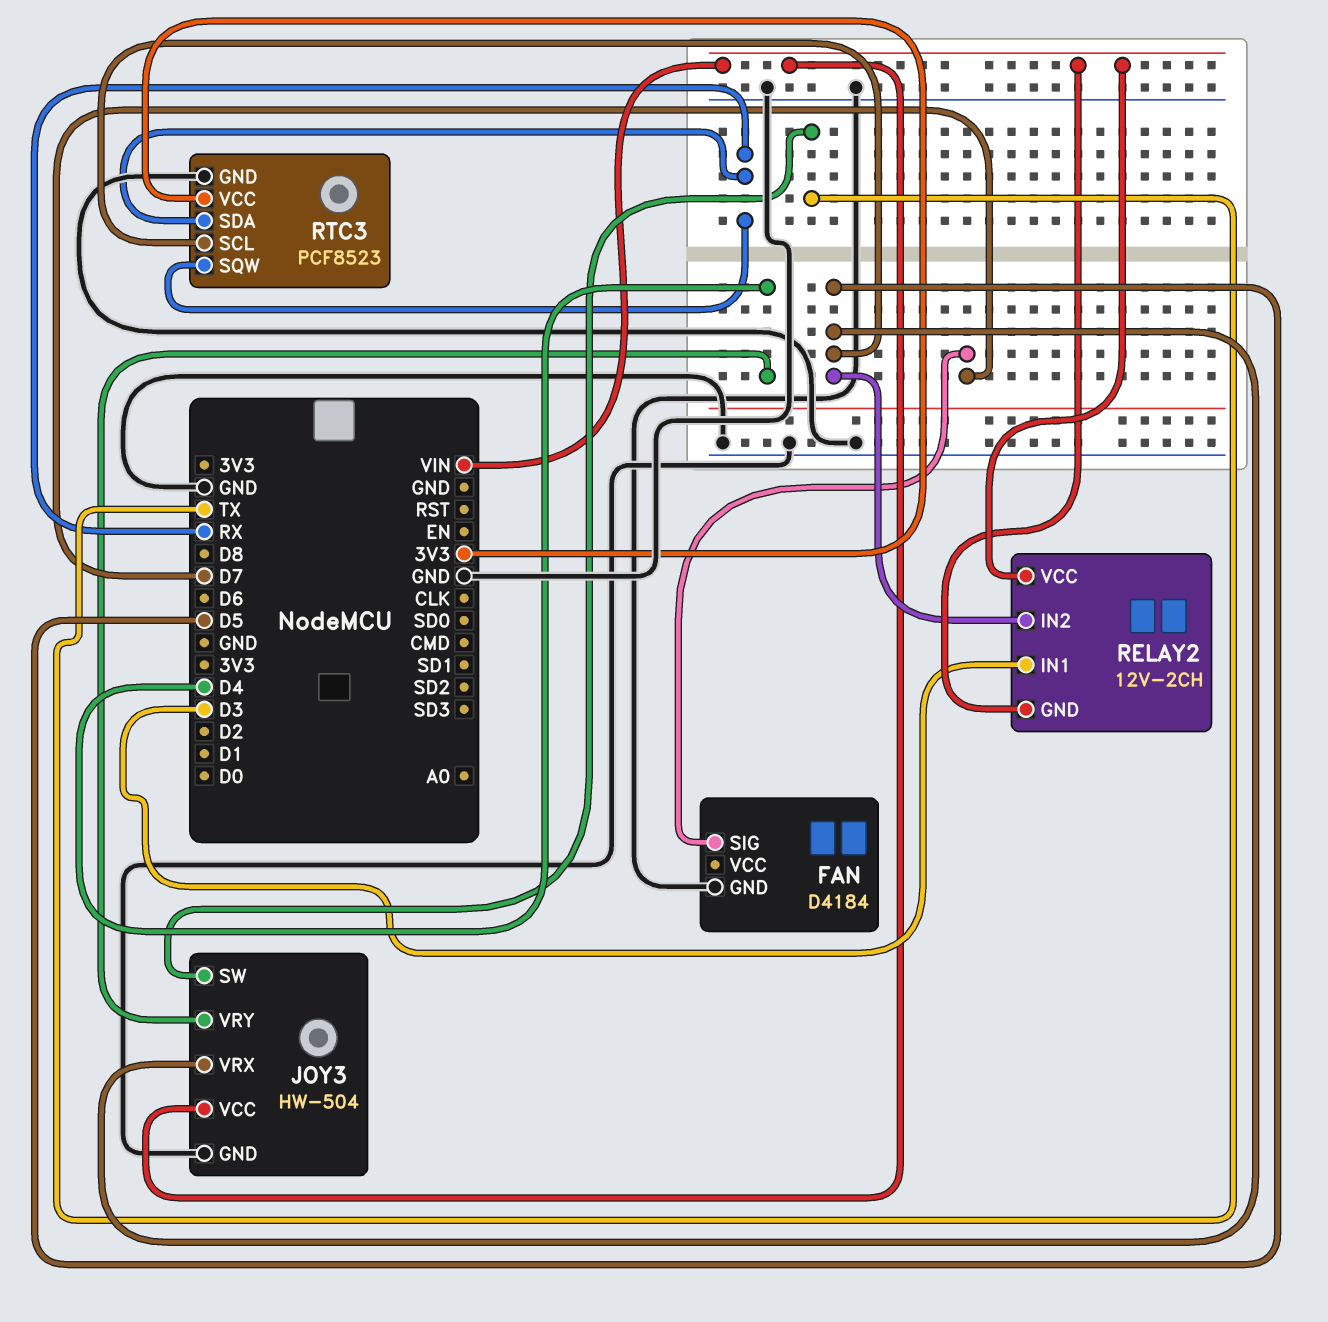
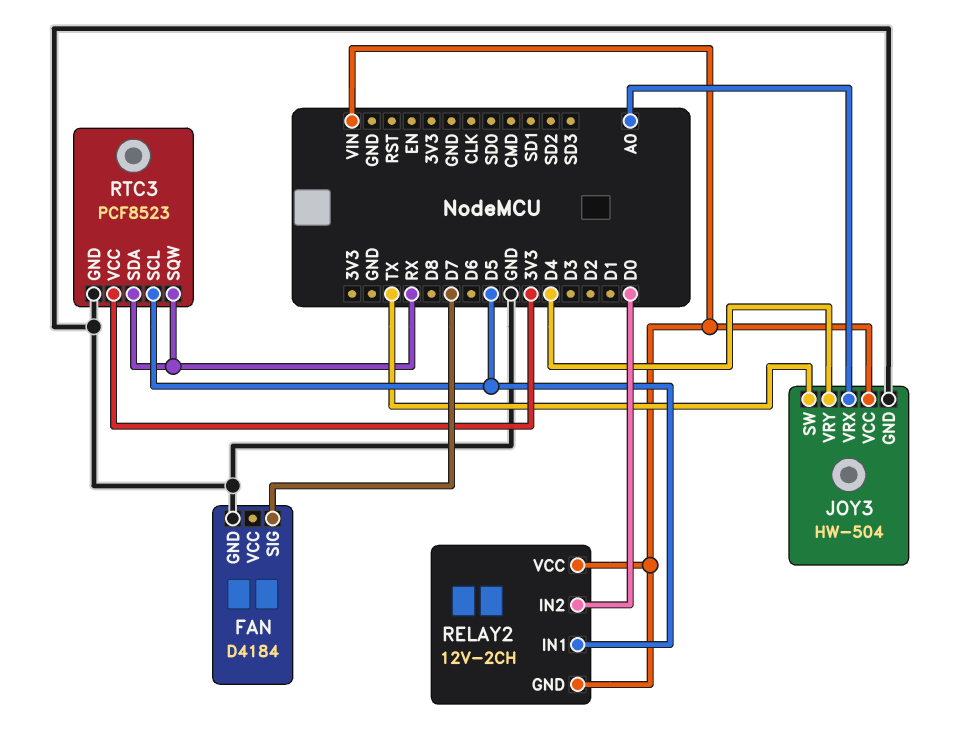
JOY3 pin VRX: D5 -> A0
RELAY2 pin IN1: D3 -> D5
RELAY2 pin IN2: D5 -> D0

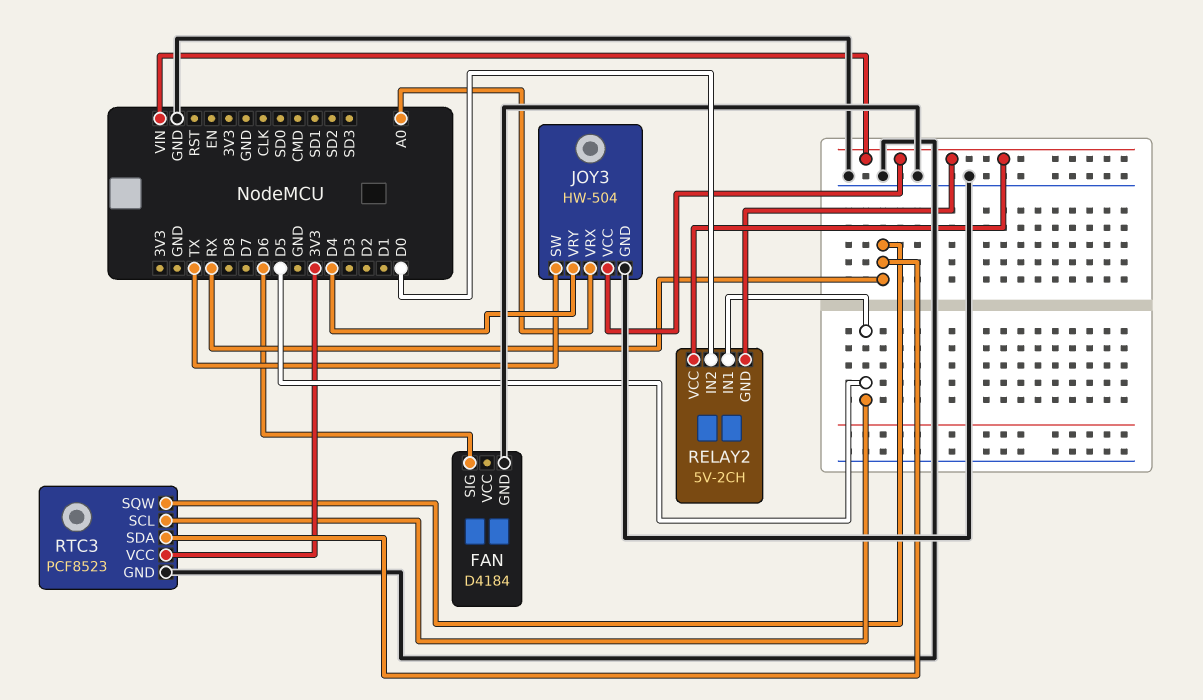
FAN pin SIG: D7 -> D6
RELAY2: 12V-2CH -> 5V-2CH

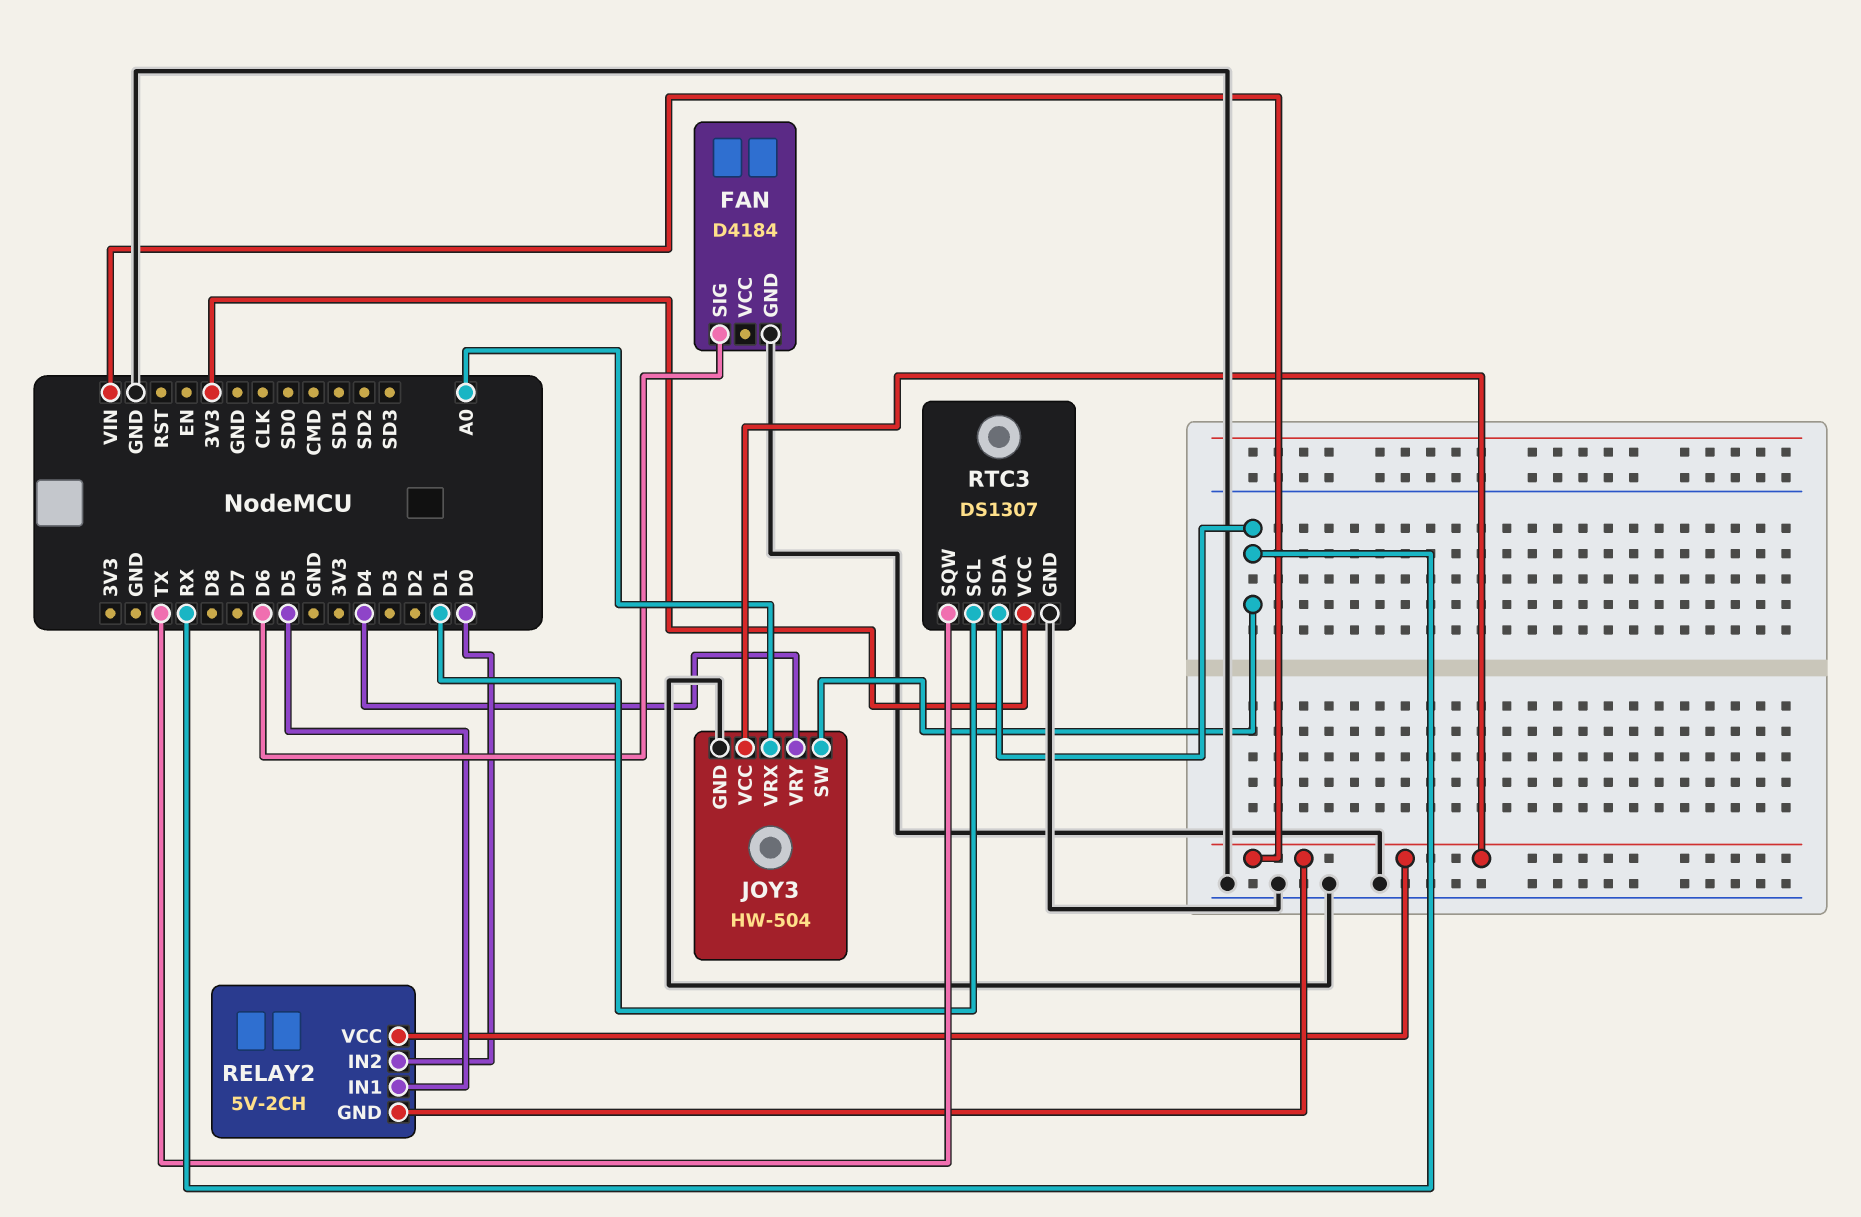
JOY3 pin SW: TX -> RX
RTC3: PCF8523 -> DS1307
RTC3 pin SCL: D5 -> D1
RTC3 pin SQW: RX -> TX

